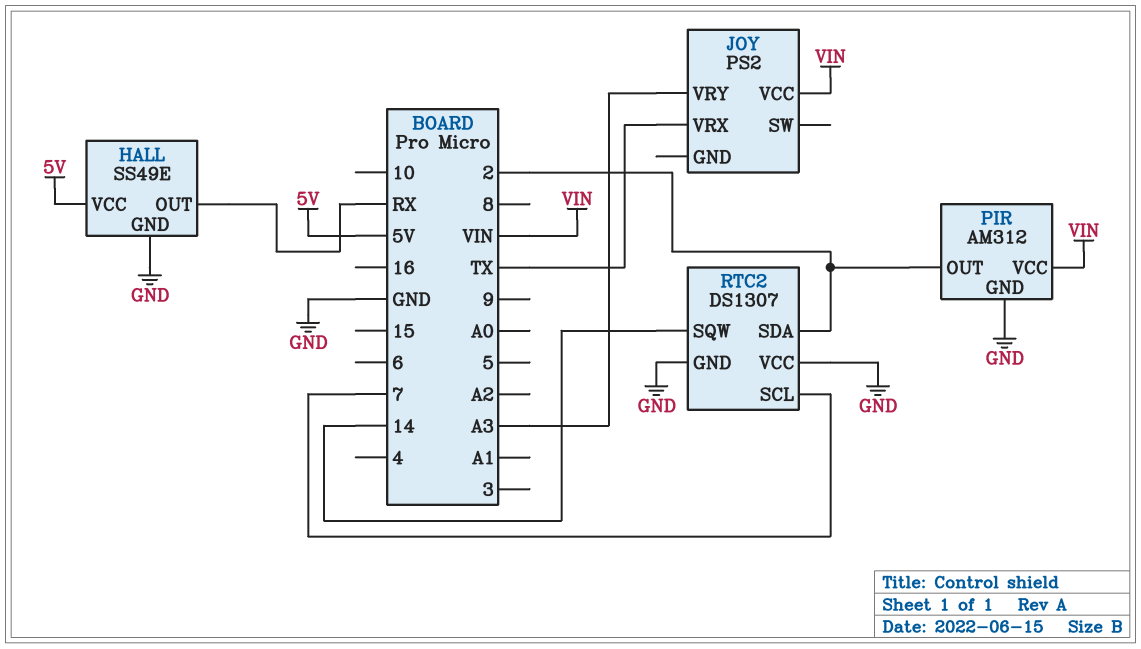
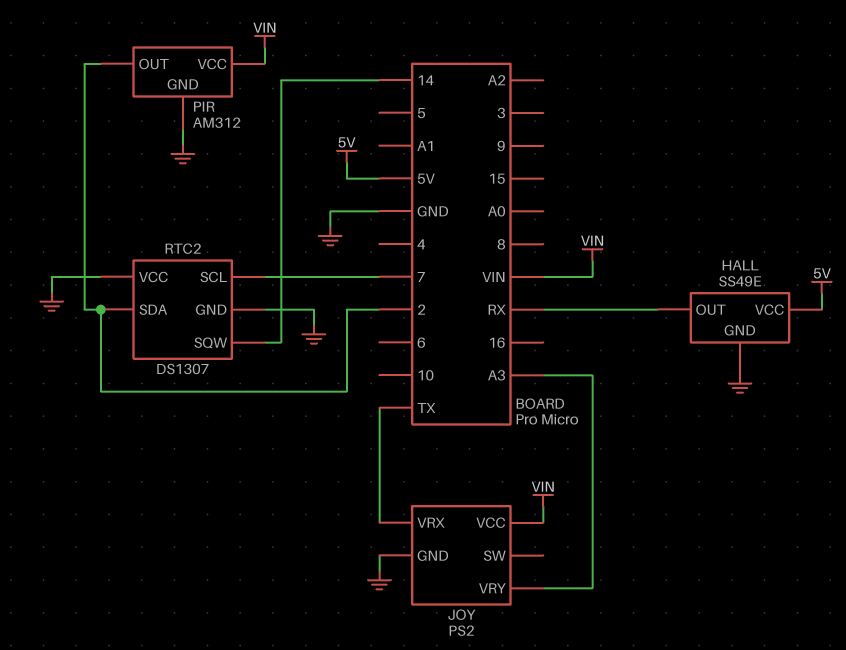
JOY pin GND: none -> GND

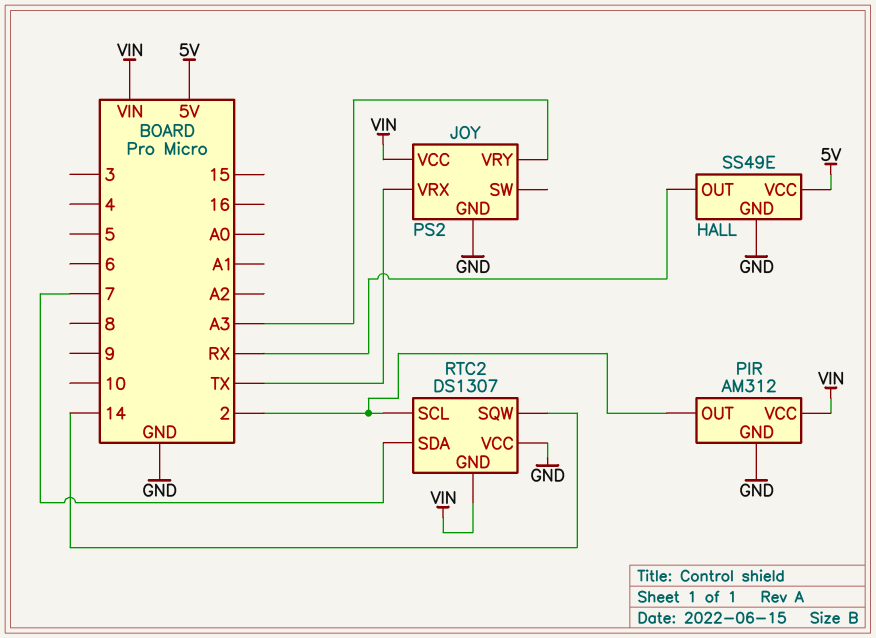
RTC2 pin GND: GND -> VIN
RTC2 pin SCL: 7 -> 2
RTC2 pin SDA: 2 -> 7

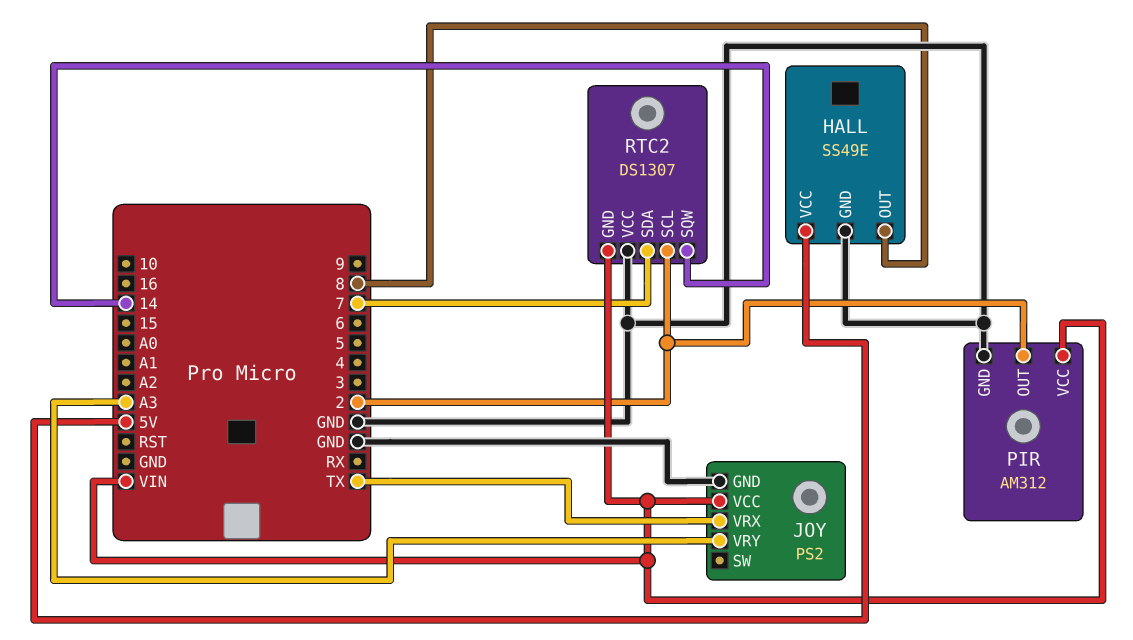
HALL pin OUT: RX -> 8

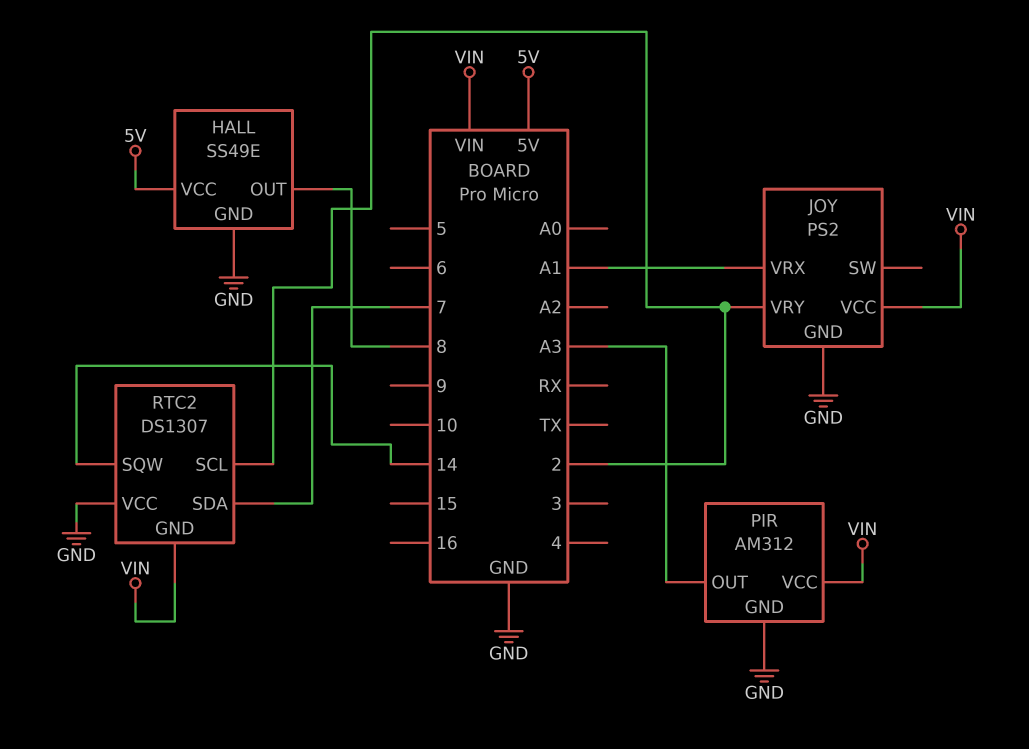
JOY pin VRX: TX -> A1
JOY pin VRY: A3 -> 2
PIR pin OUT: 2 -> A3

